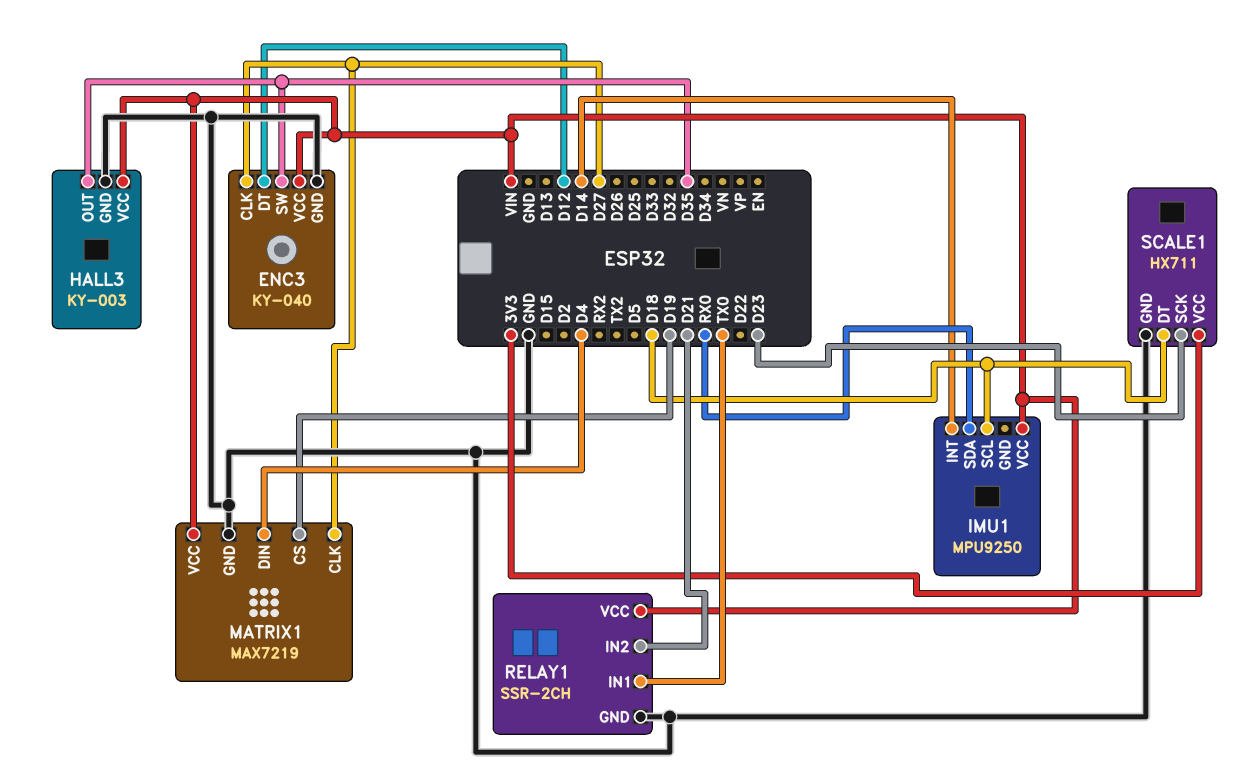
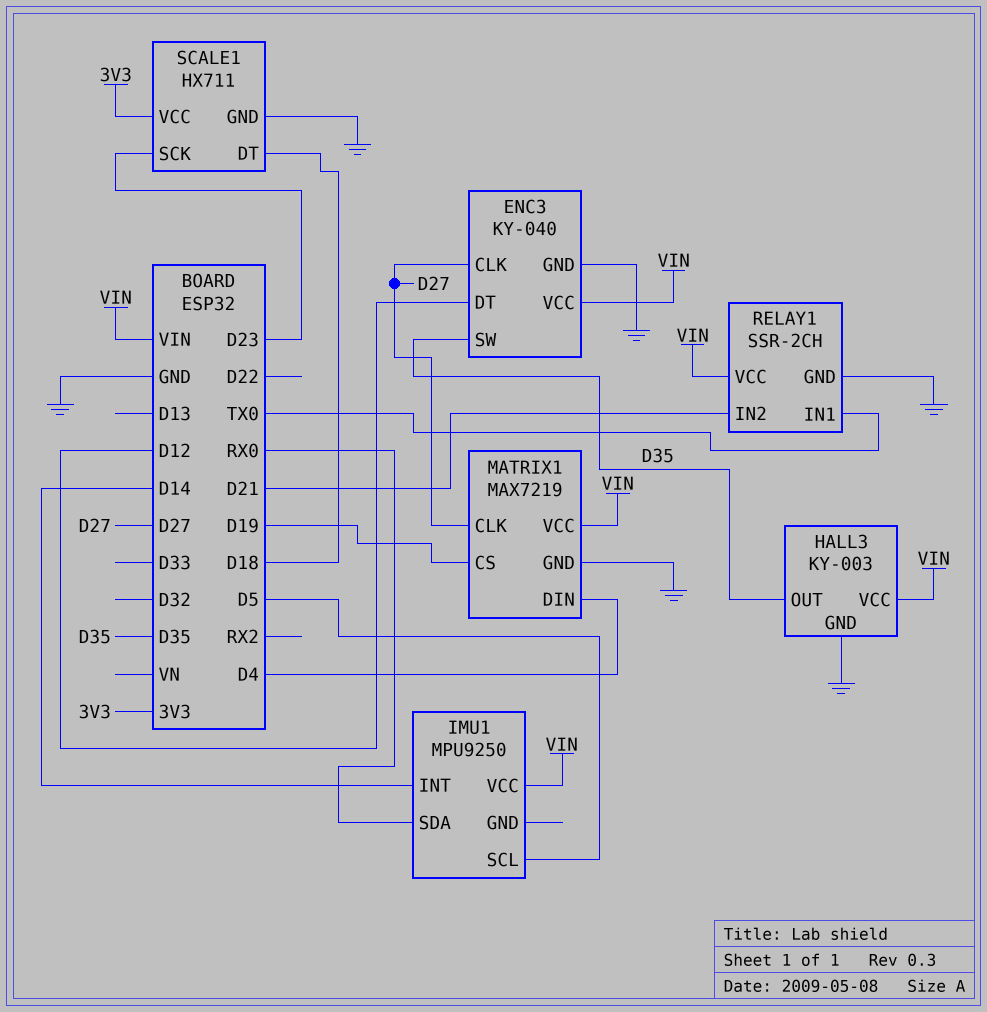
IMU1 pin SCL: D18 -> D5

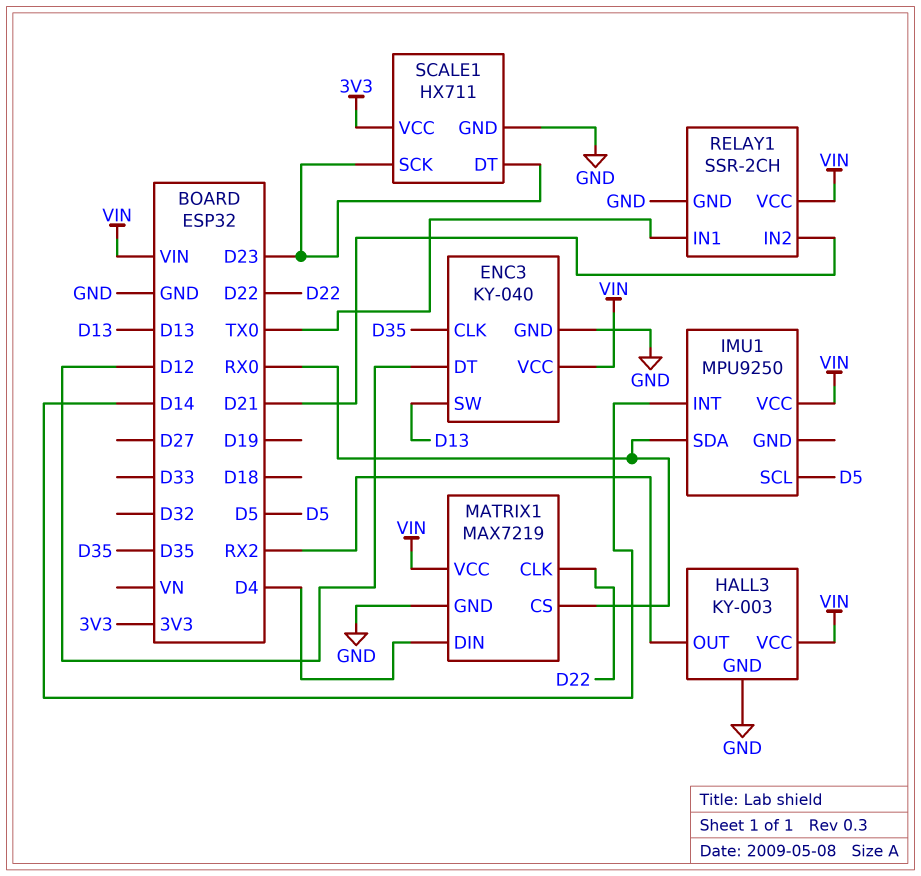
ENC3 pin CLK: D27 -> D35
ENC3 pin SW: D35 -> D13
HALL3 pin OUT: D35 -> RX2
MATRIX1 pin CLK: D27 -> D22
MATRIX1 pin CS: D19 -> RX0
SCALE1 pin DT: D18 -> D23

